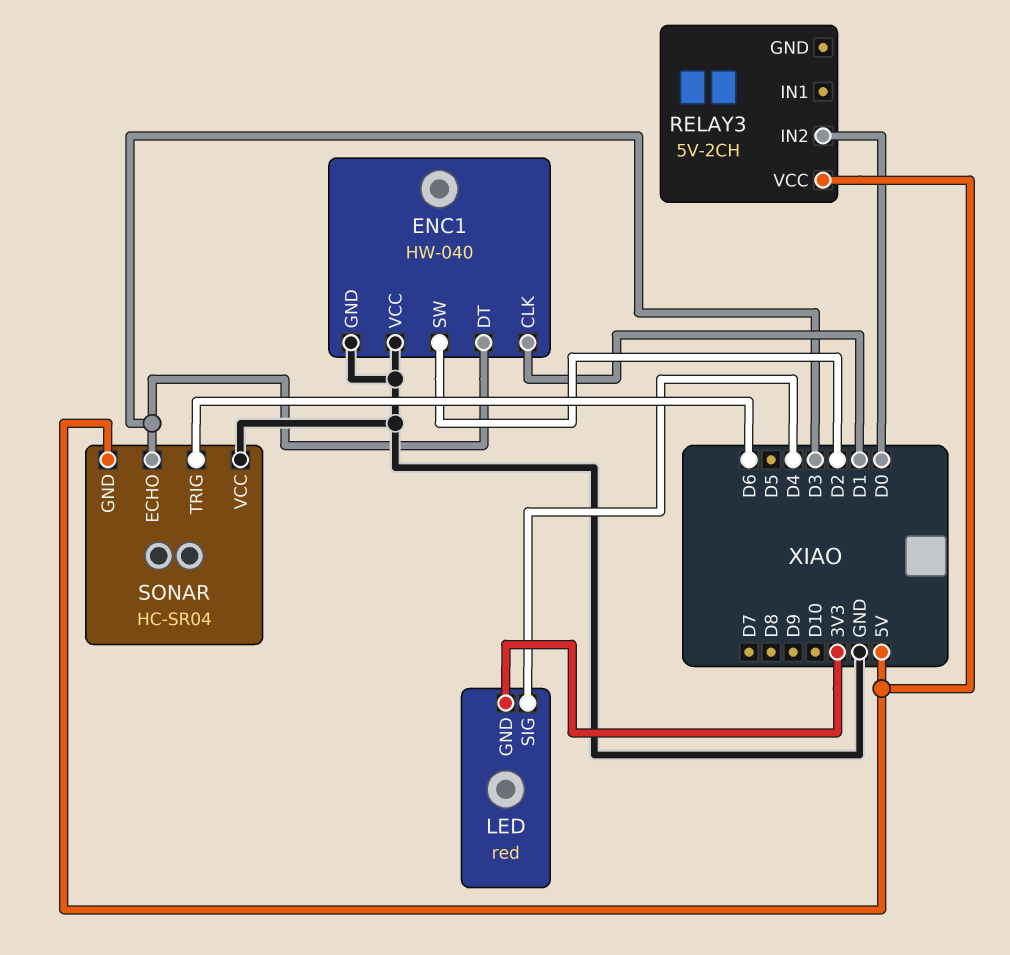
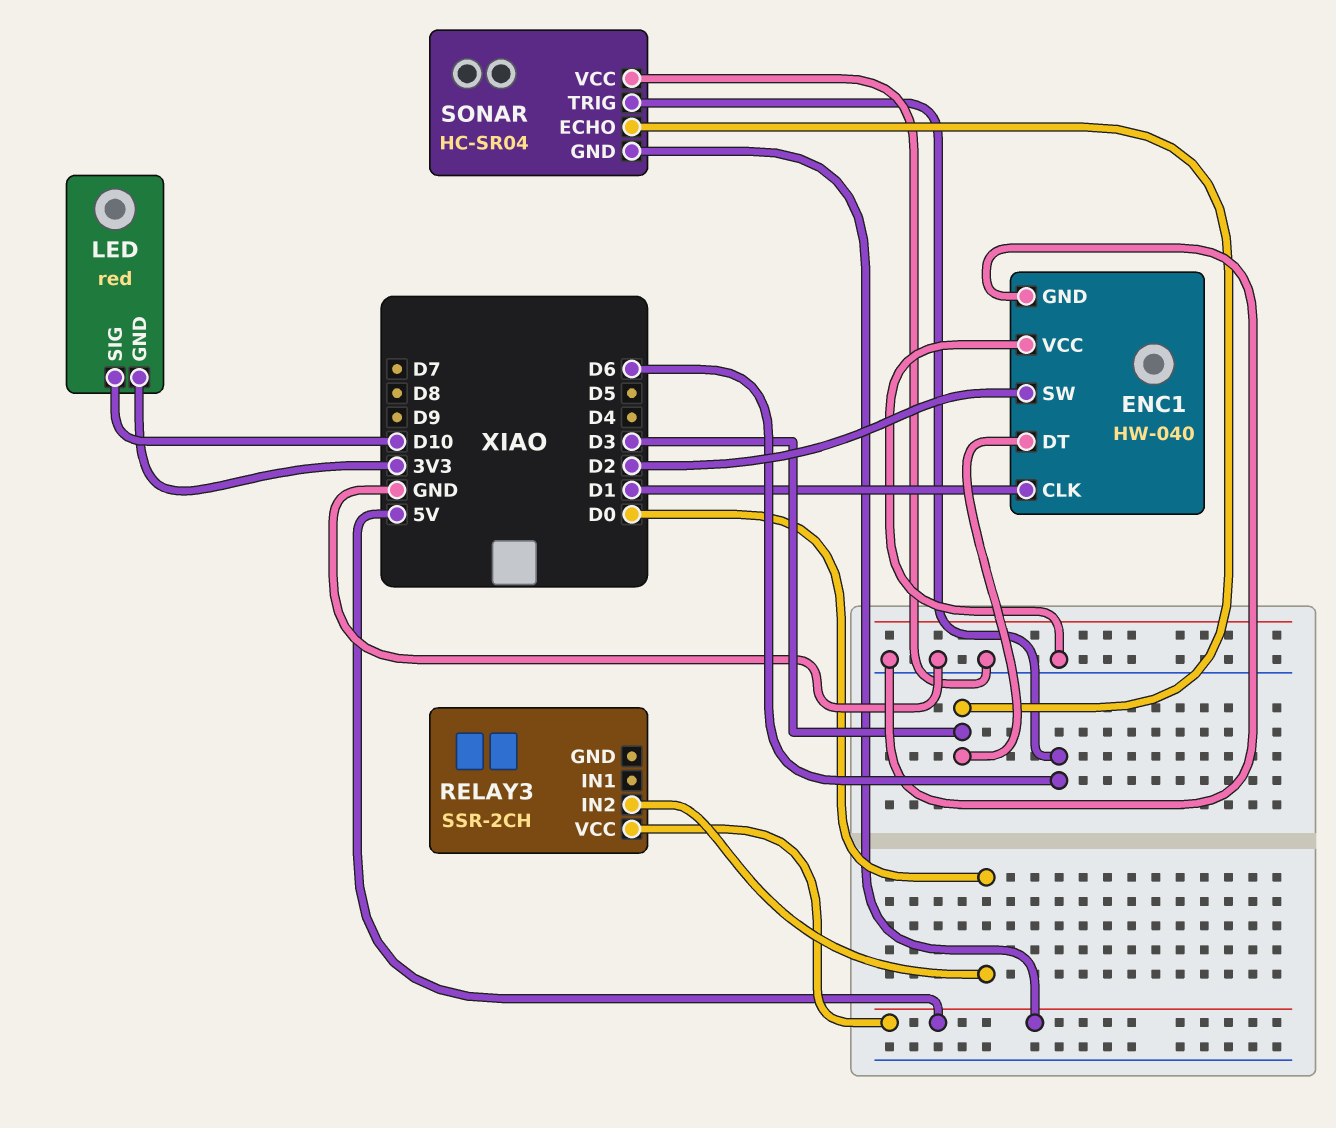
LED pin SIG: D4 -> D10
RELAY3: 5V-2CH -> SSR-2CH

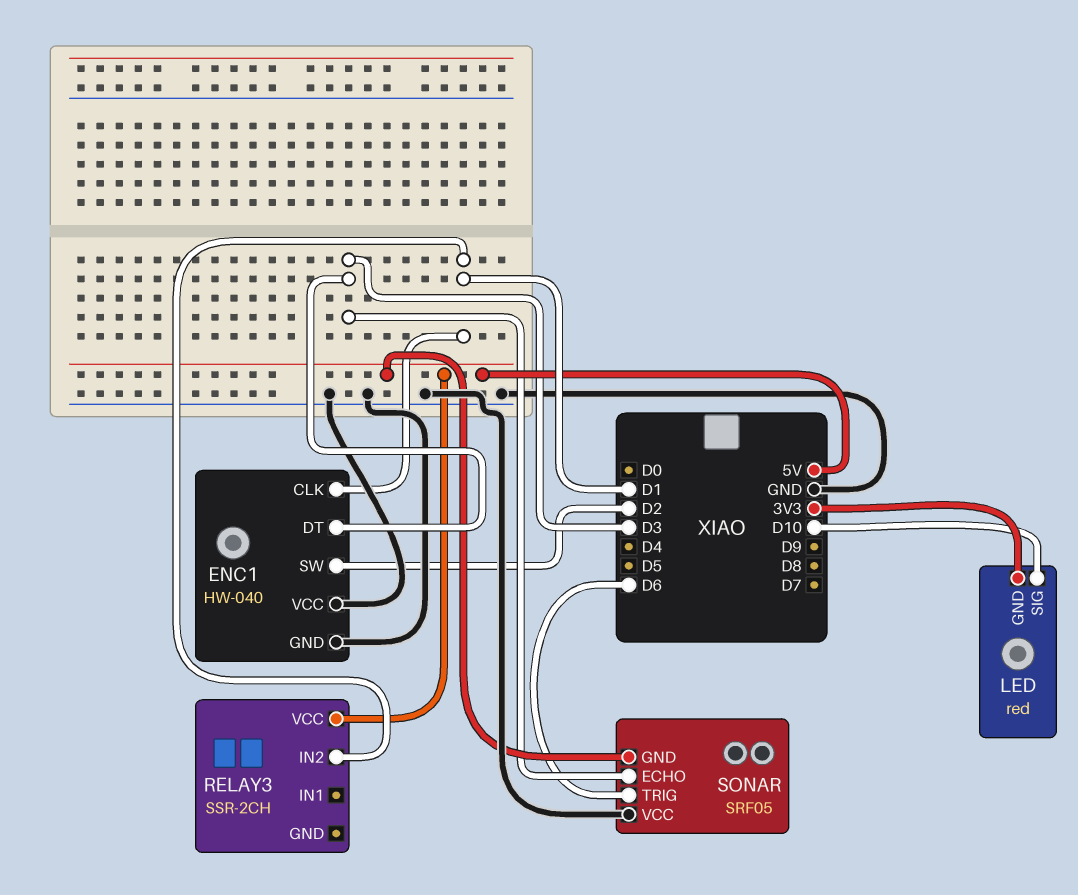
RELAY3 pin IN2: D0 -> D1
SONAR: HC-SR04 -> SRF05

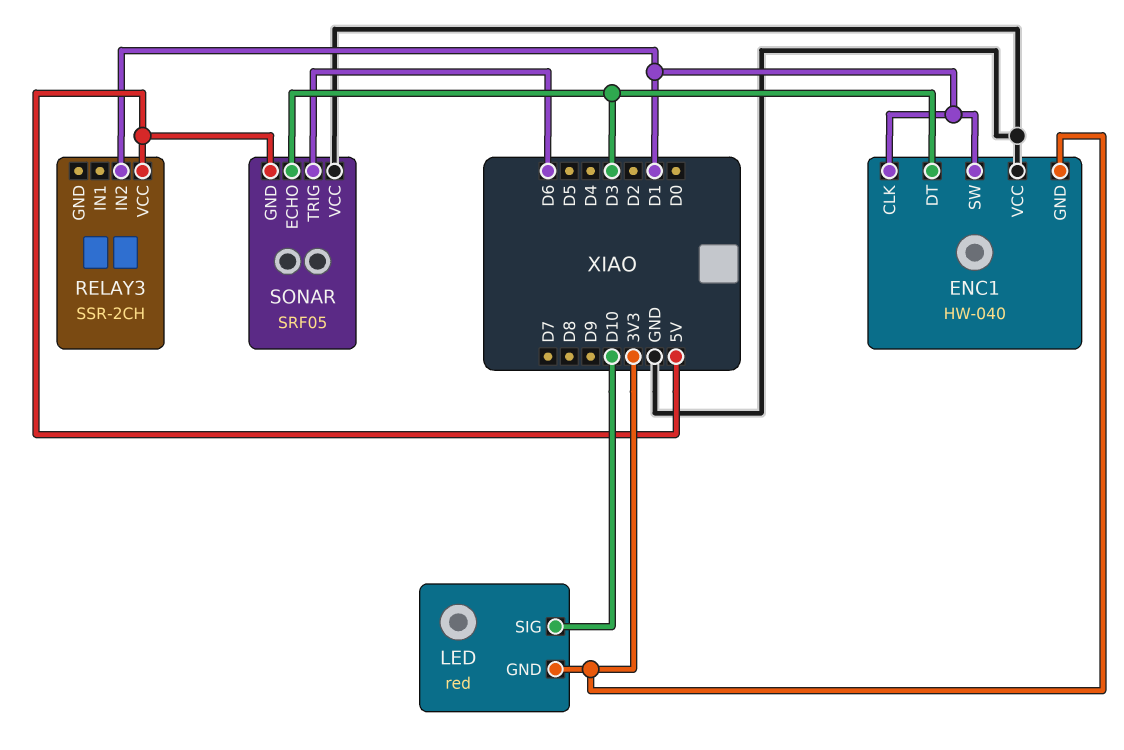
ENC1 pin GND: GND -> 3V3
ENC1 pin SW: D2 -> D1

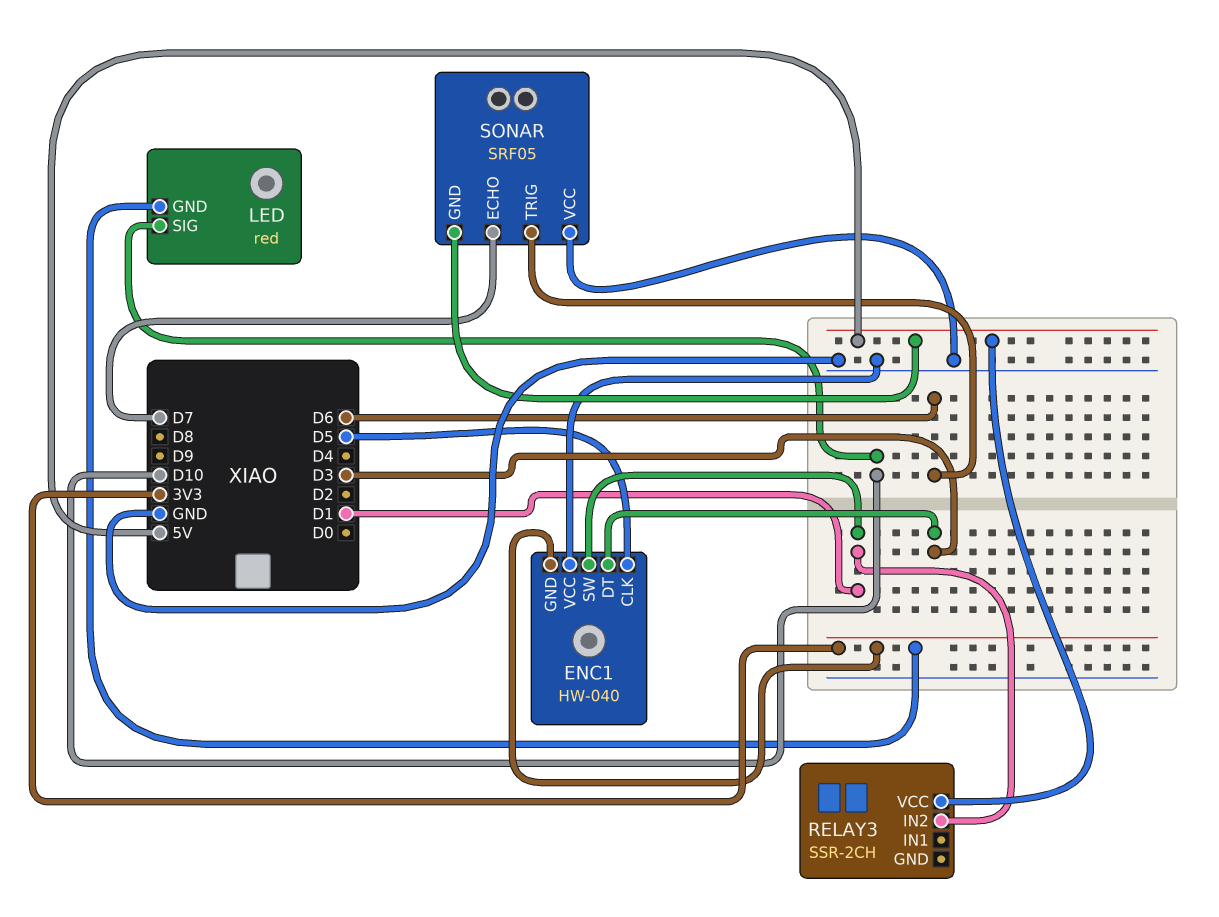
ENC1 pin CLK: D1 -> D5
SONAR pin ECHO: D3 -> D7

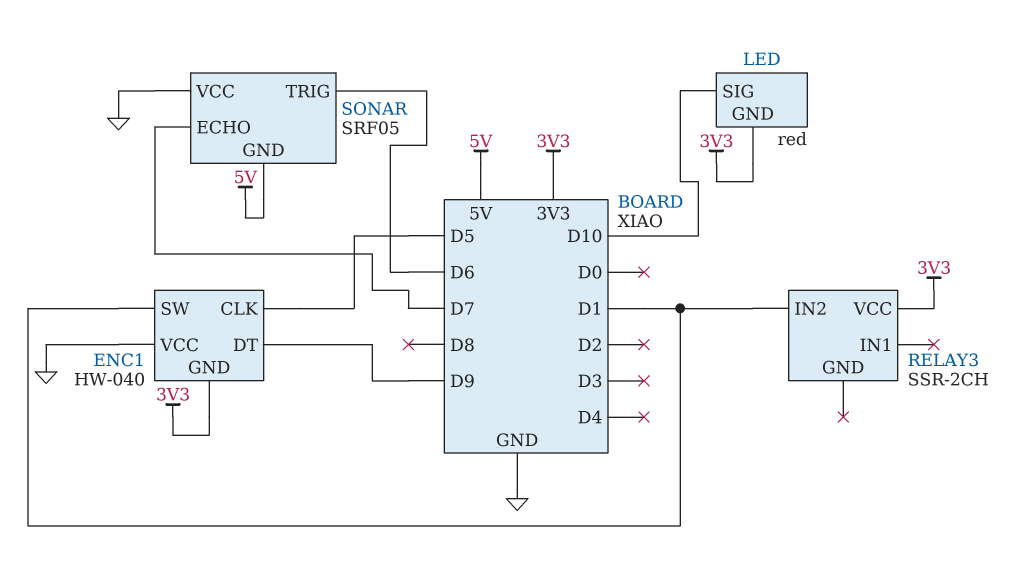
ENC1 pin DT: D3 -> D9
RELAY3 pin VCC: 5V -> 3V3

